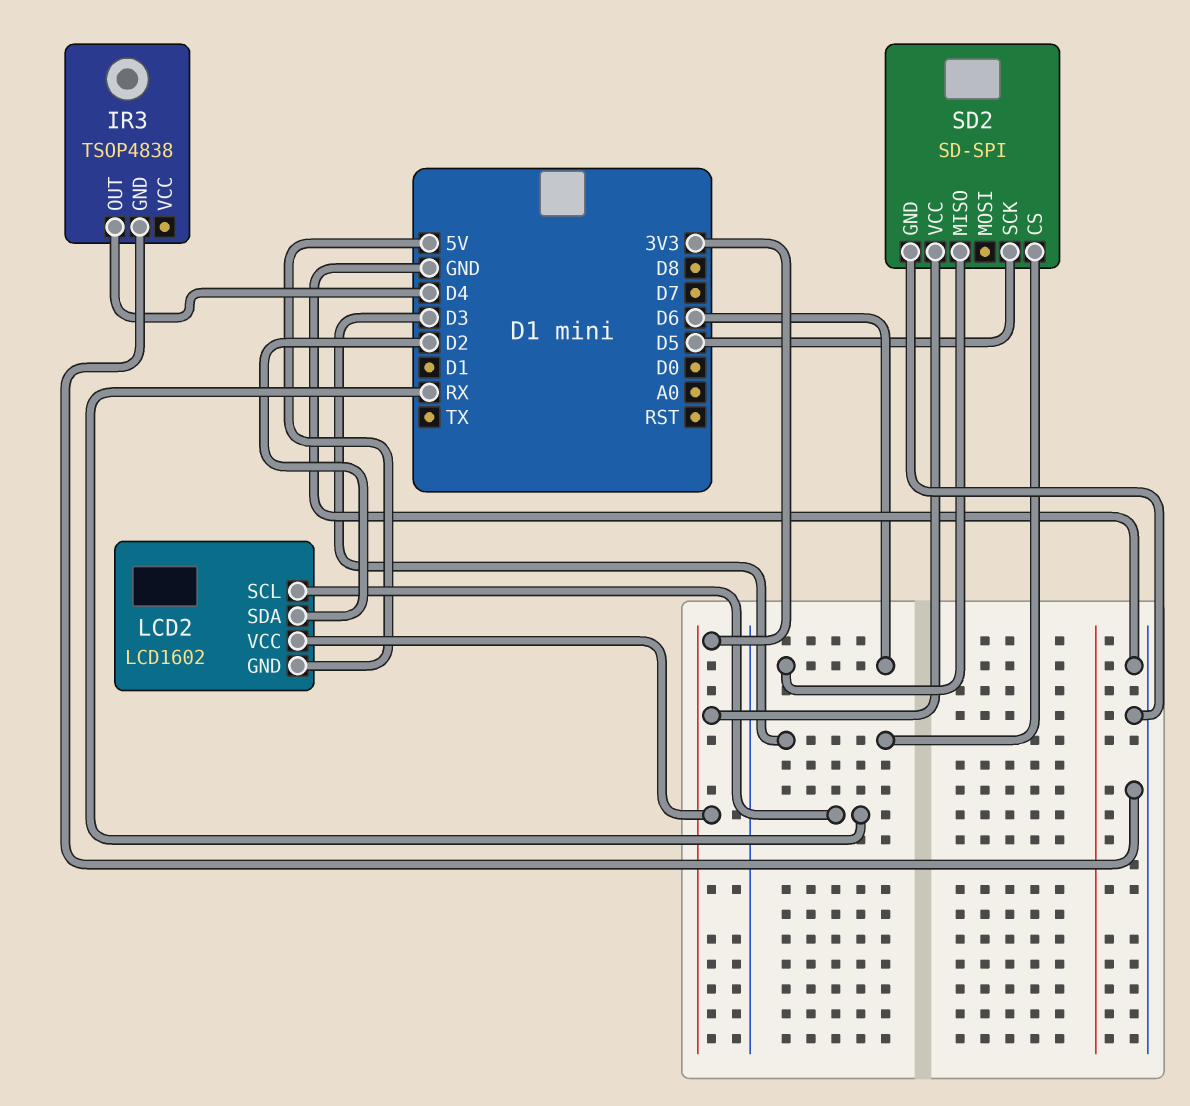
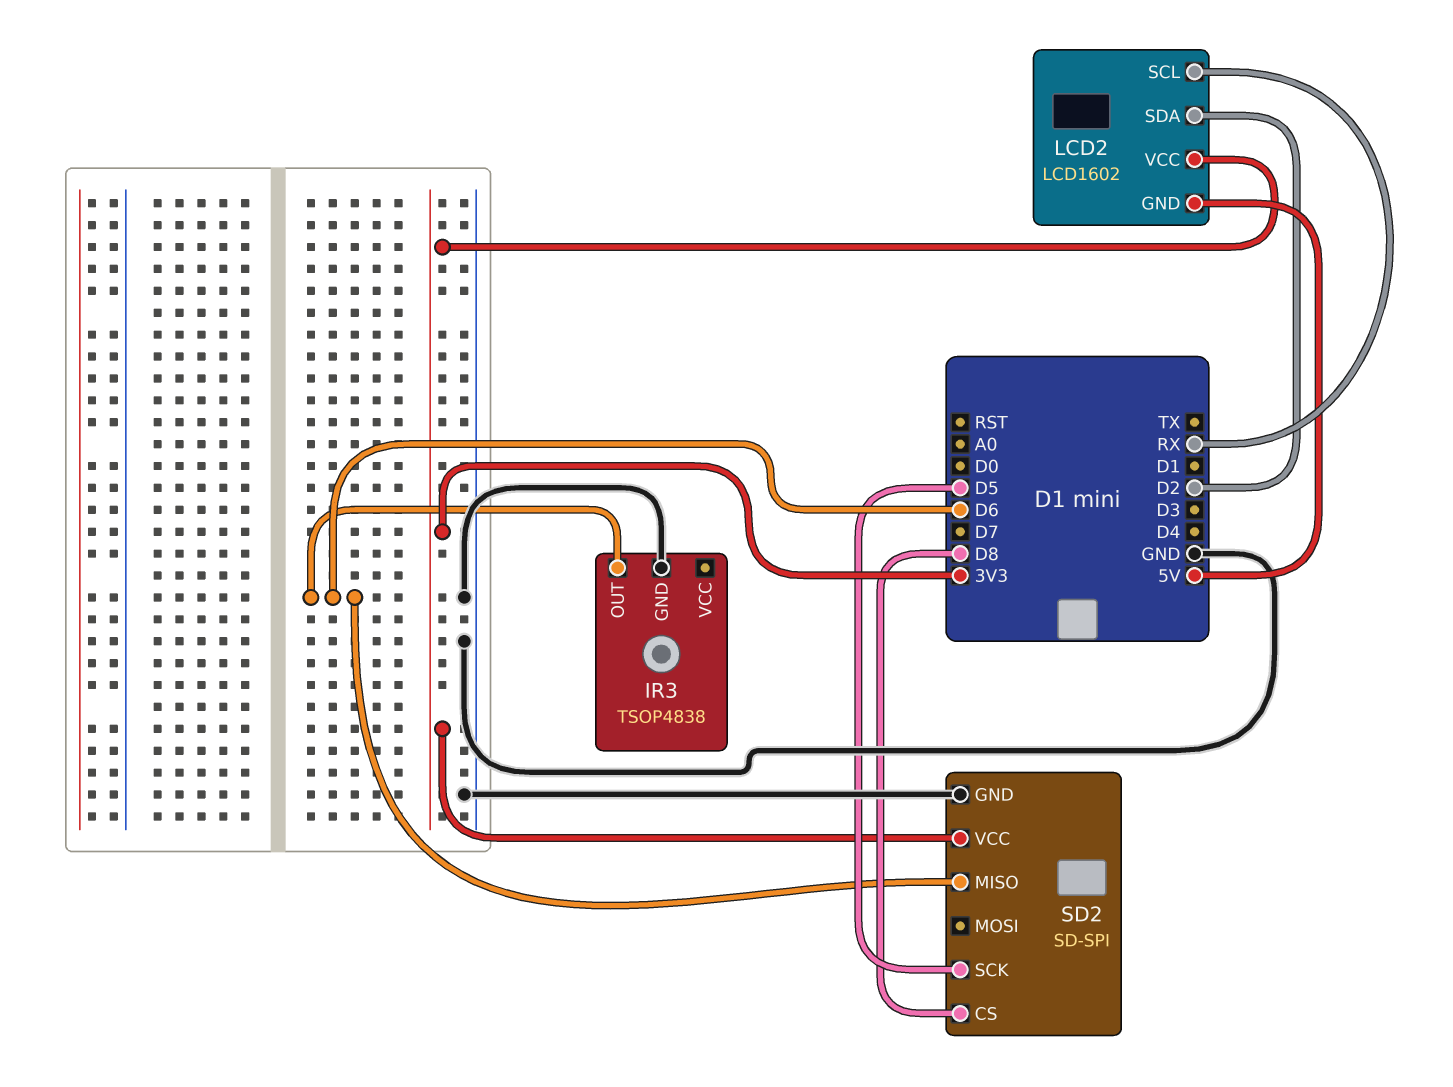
IR3 pin OUT: D4 -> D6
SD2 pin CS: D3 -> D8

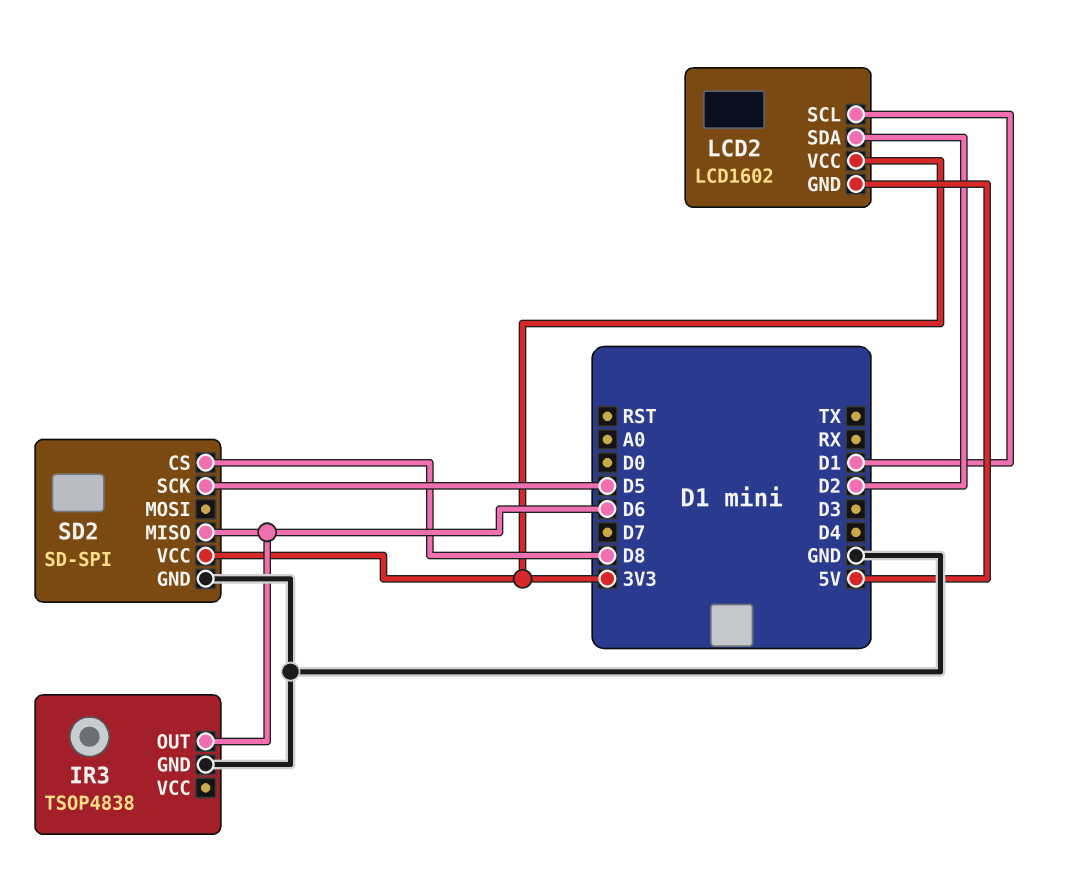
LCD2 pin SCL: RX -> D1

